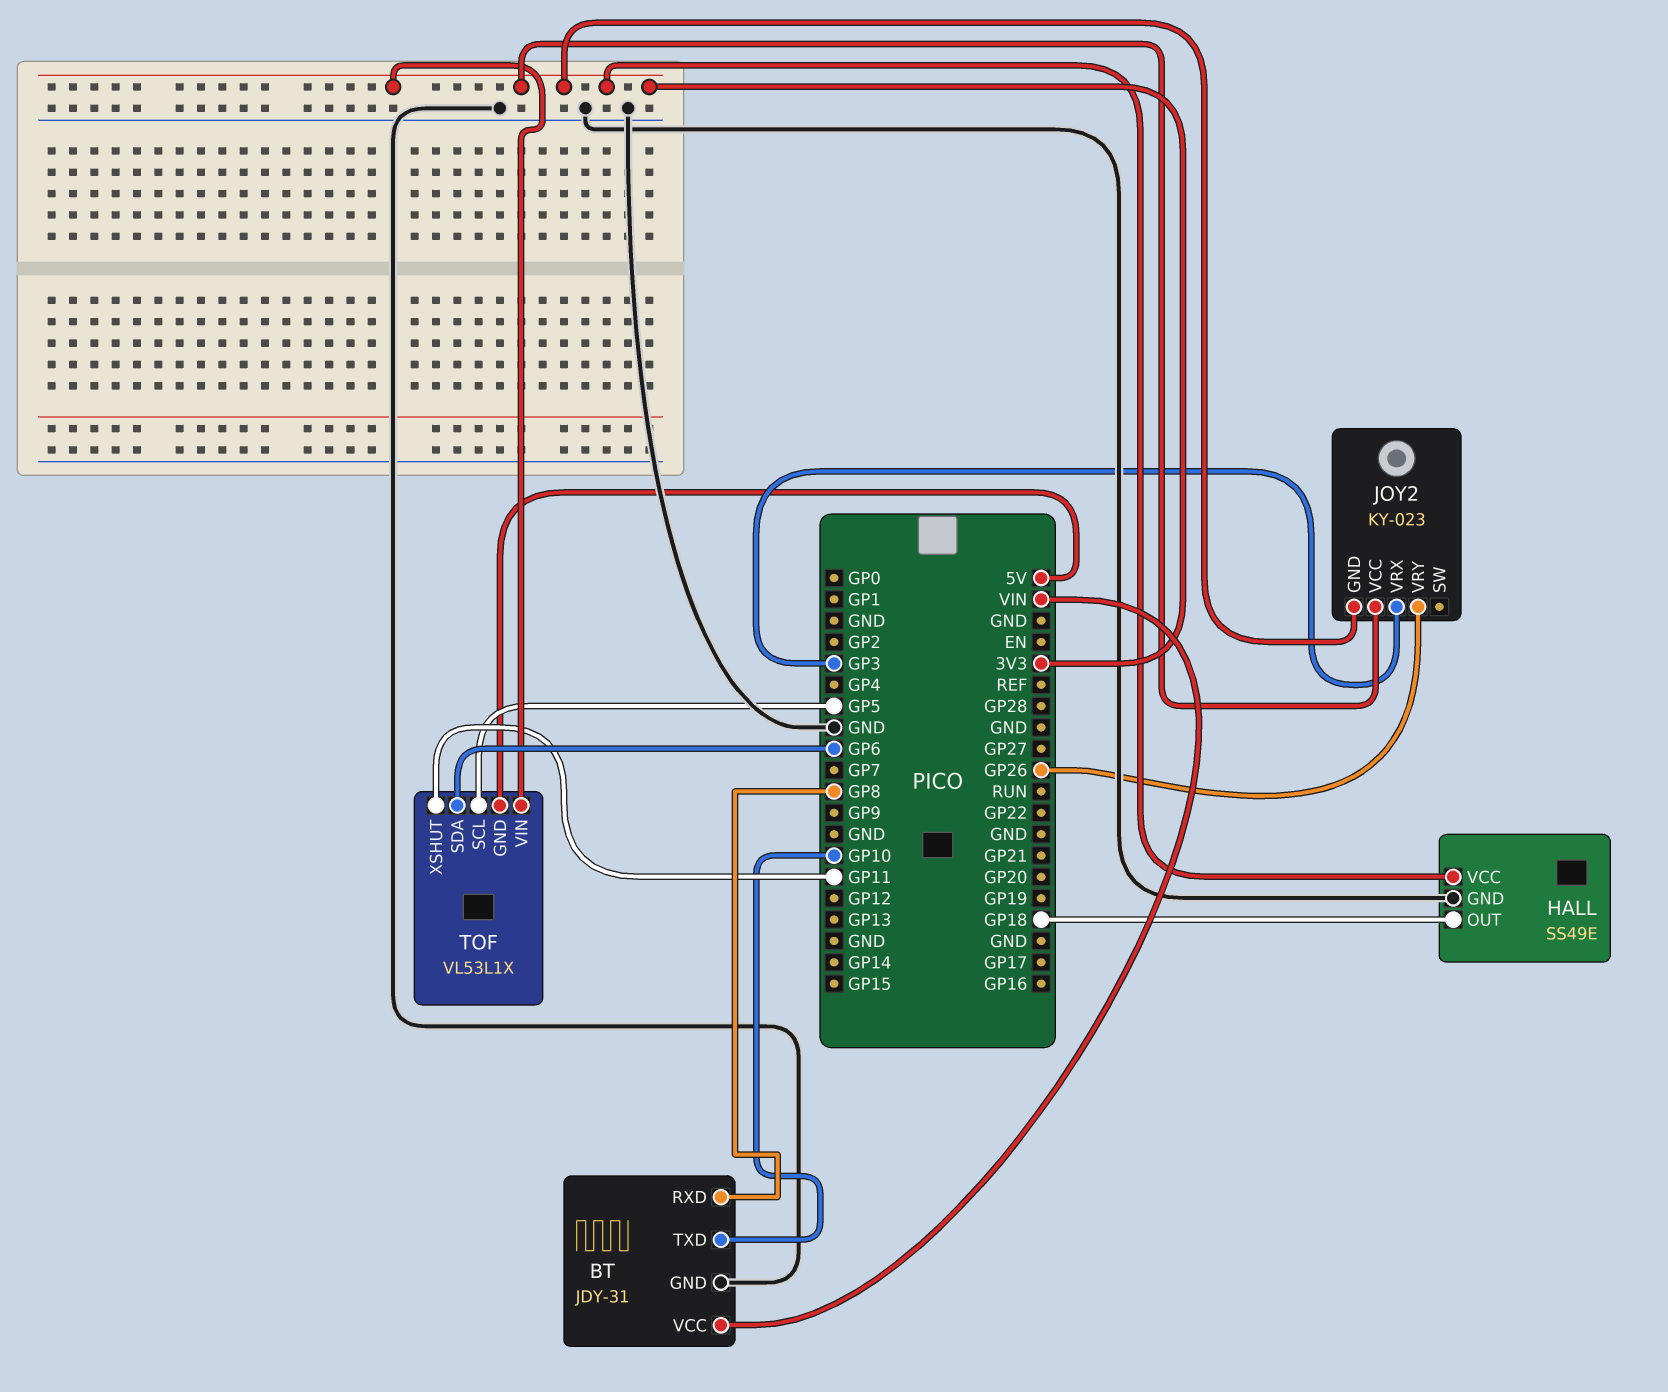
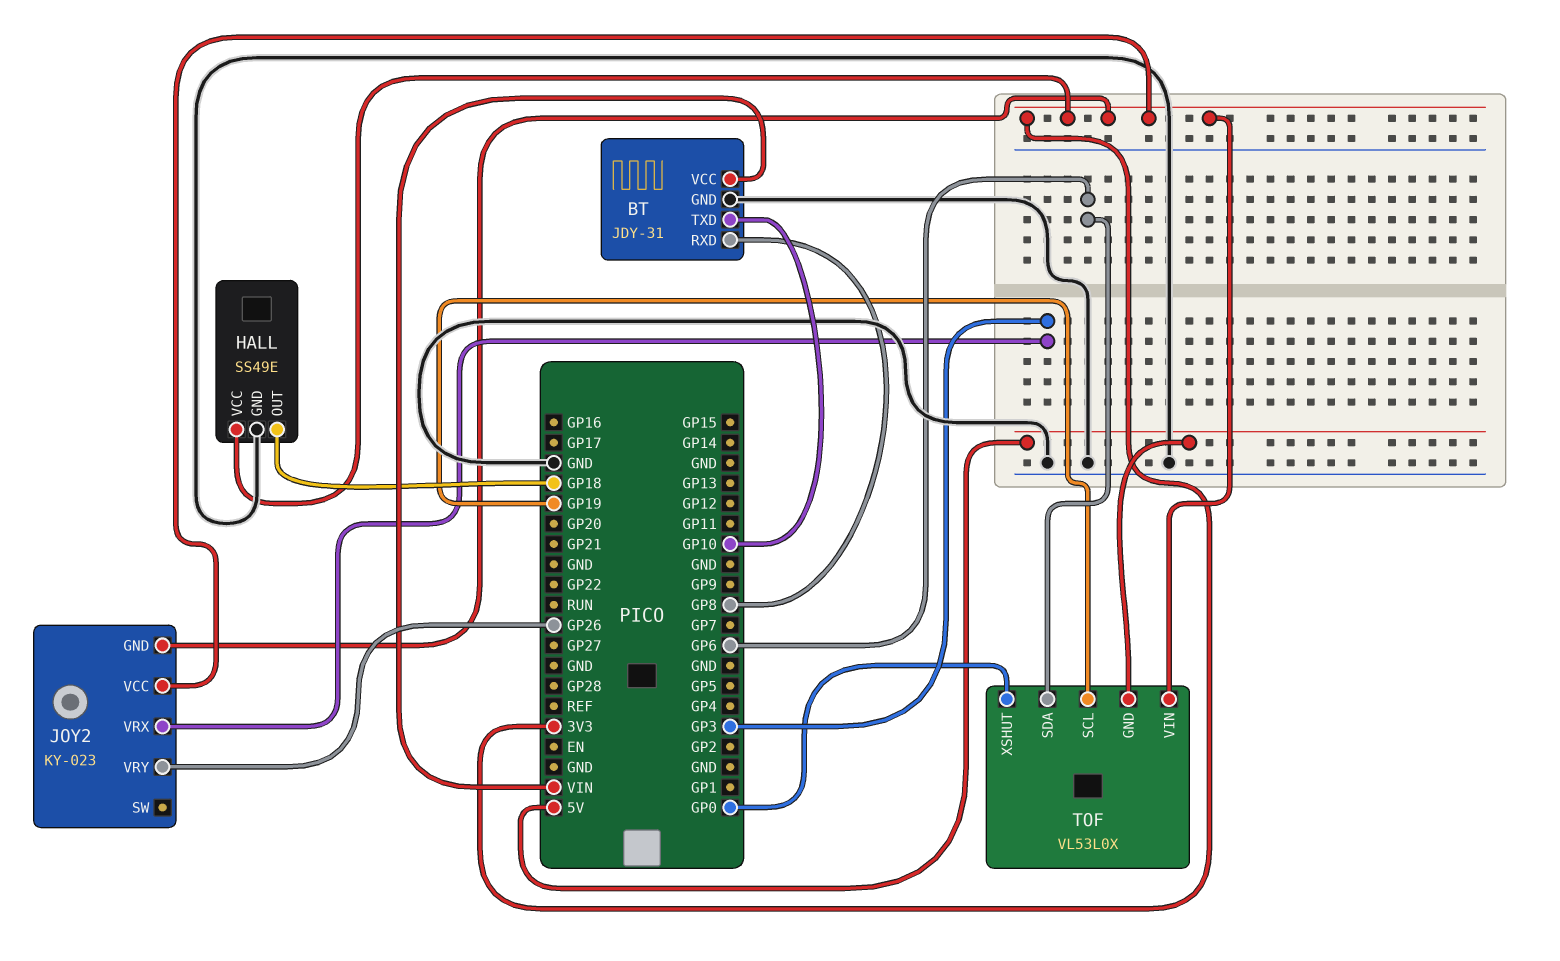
TOF: VL53L1X -> VL53L0X
TOF pin SCL: GP5 -> GP19
TOF pin XSHUT: GP11 -> GP0

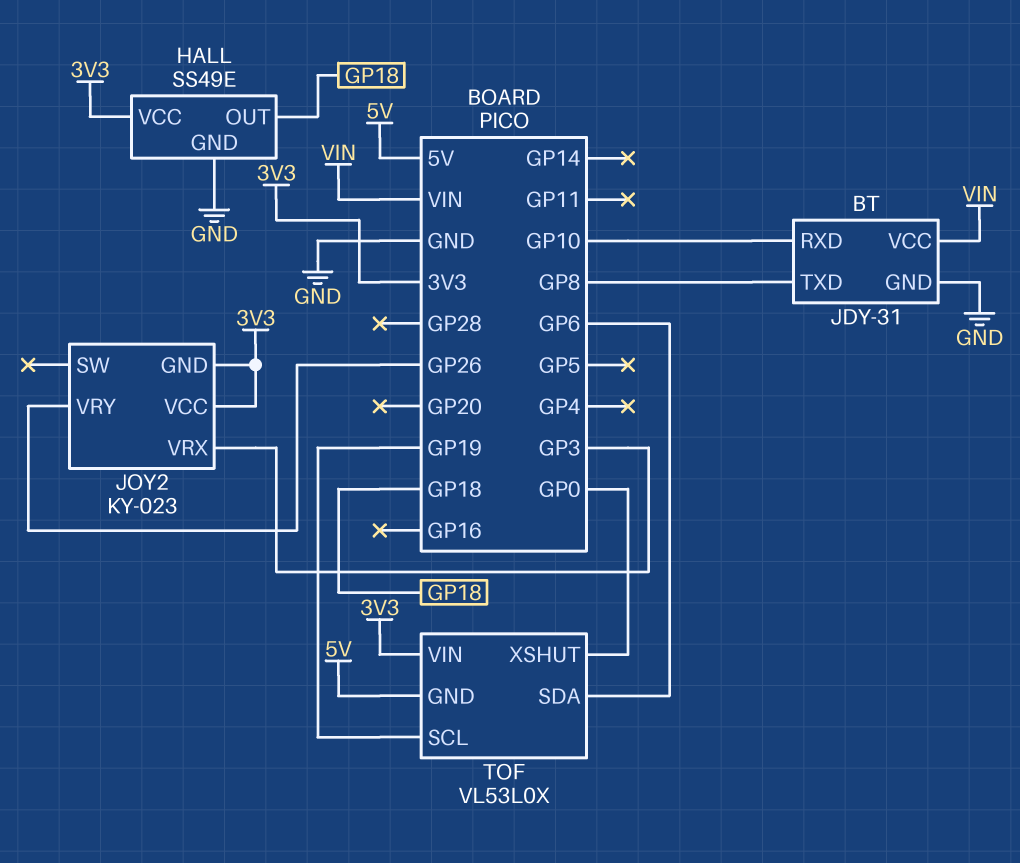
BT pin RXD: GP8 -> GP10
BT pin TXD: GP10 -> GP8

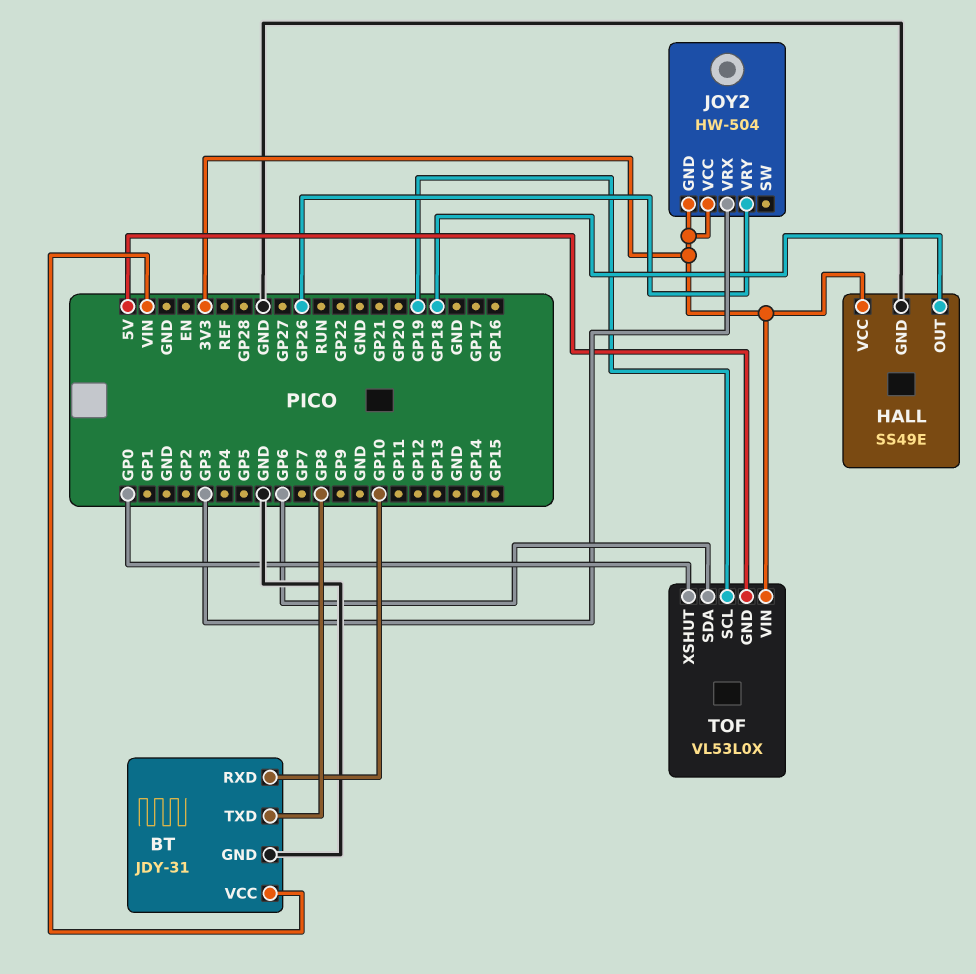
JOY2: KY-023 -> HW-504

